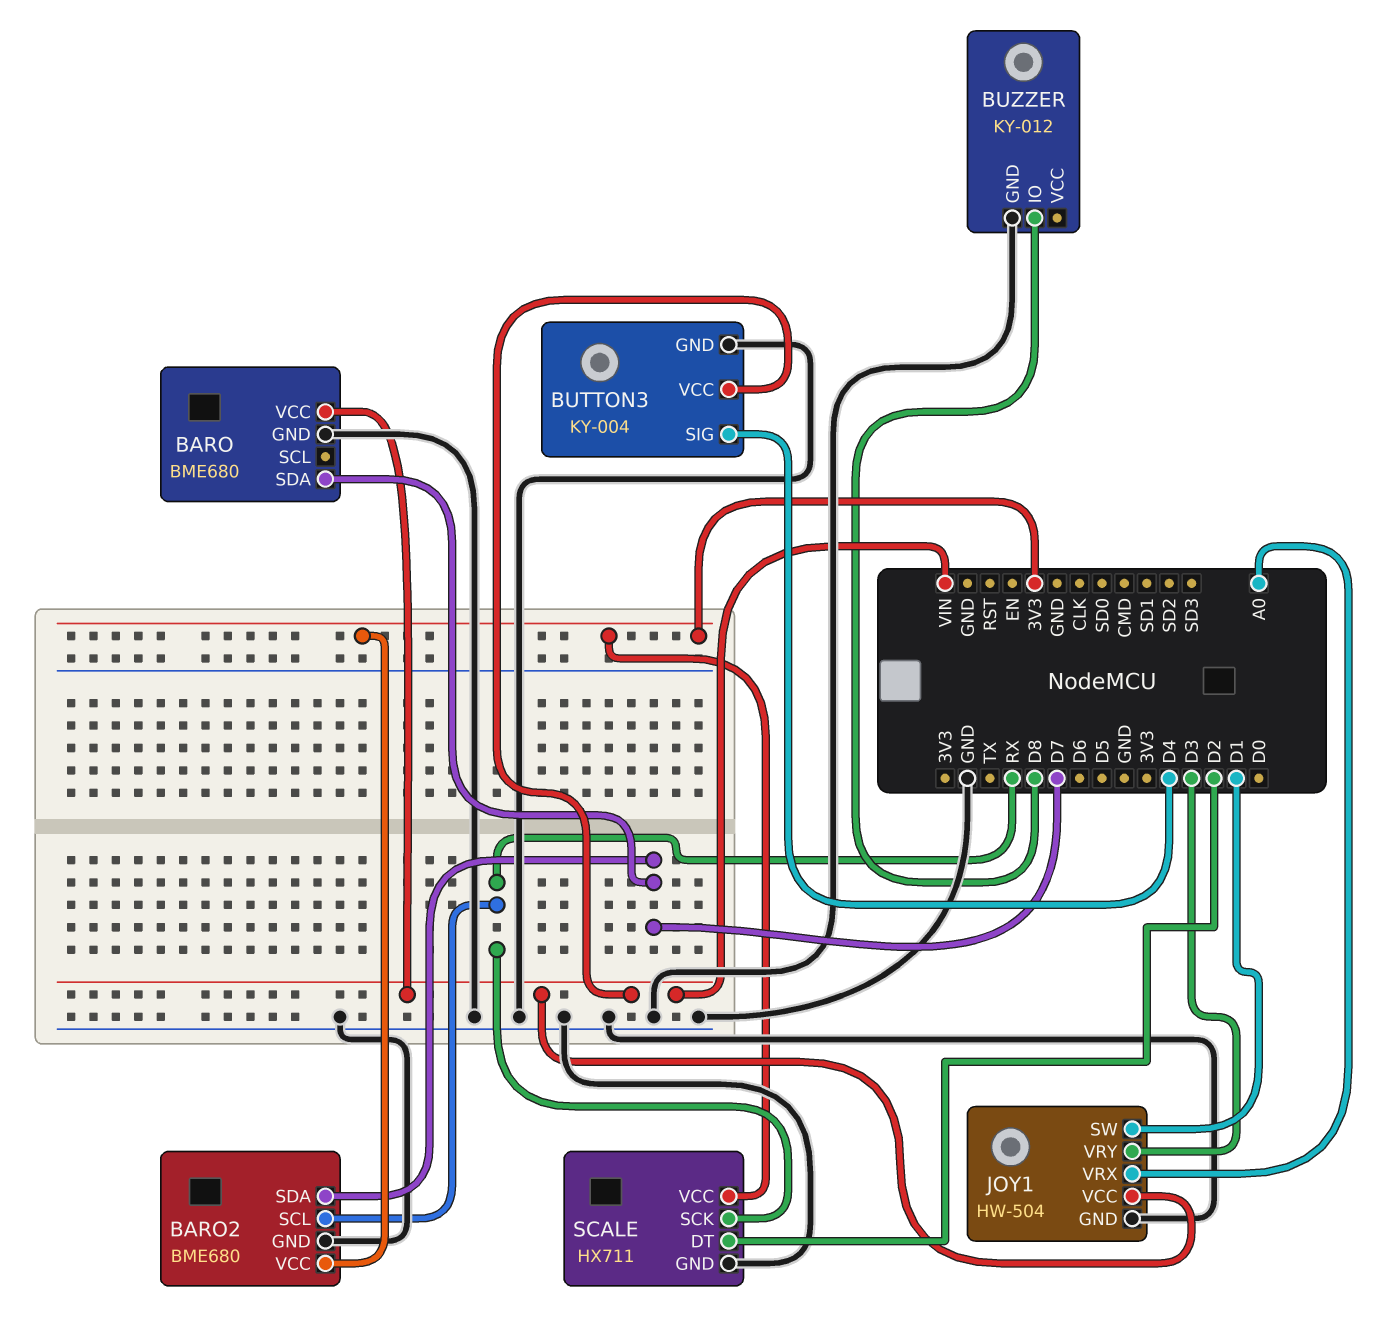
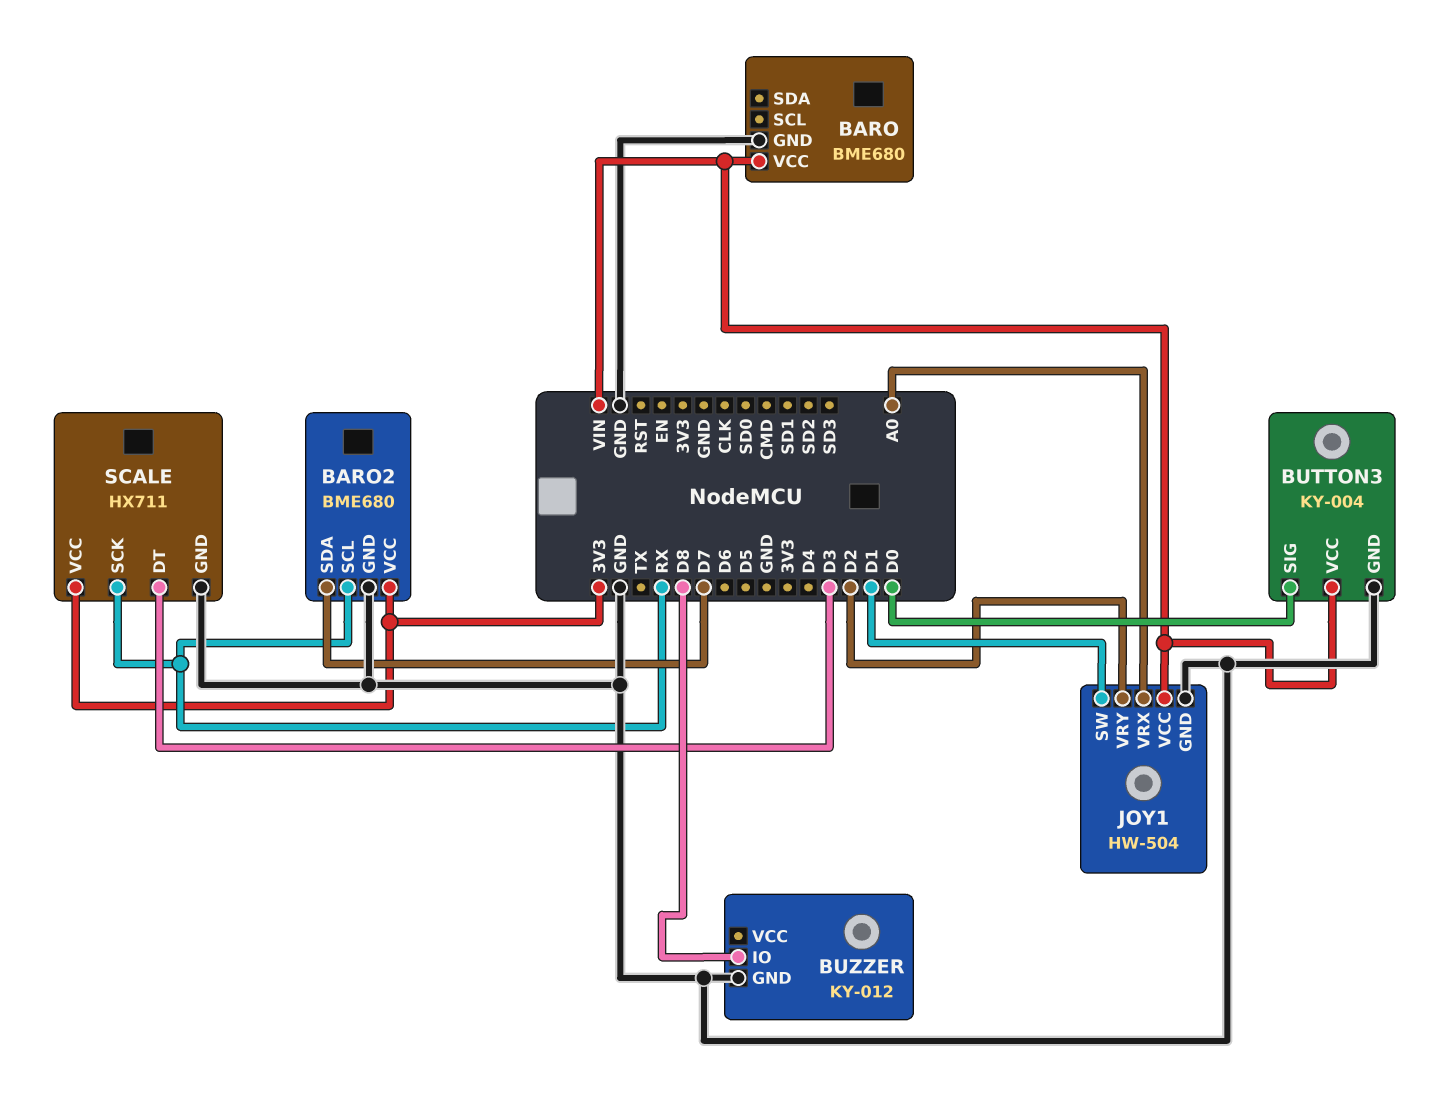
BARO pin SDA: D7 -> none
BUTTON3 pin SIG: D4 -> D0
JOY1 pin VRY: D3 -> D2
SCALE pin DT: D2 -> D3

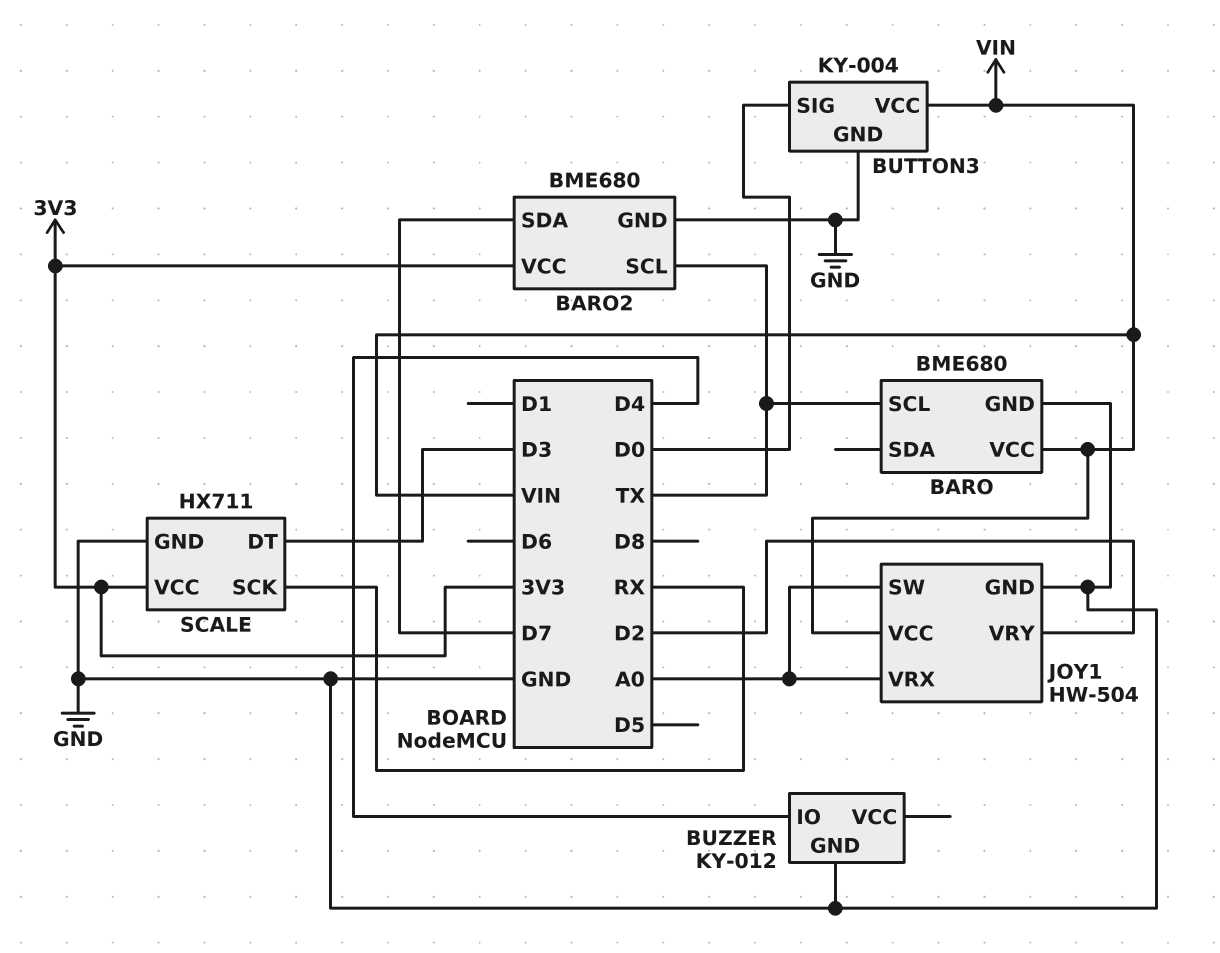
BARO pin SCL: none -> TX
BARO2 pin SCL: RX -> TX
BUZZER pin IO: D8 -> D4
JOY1 pin SW: D1 -> A0

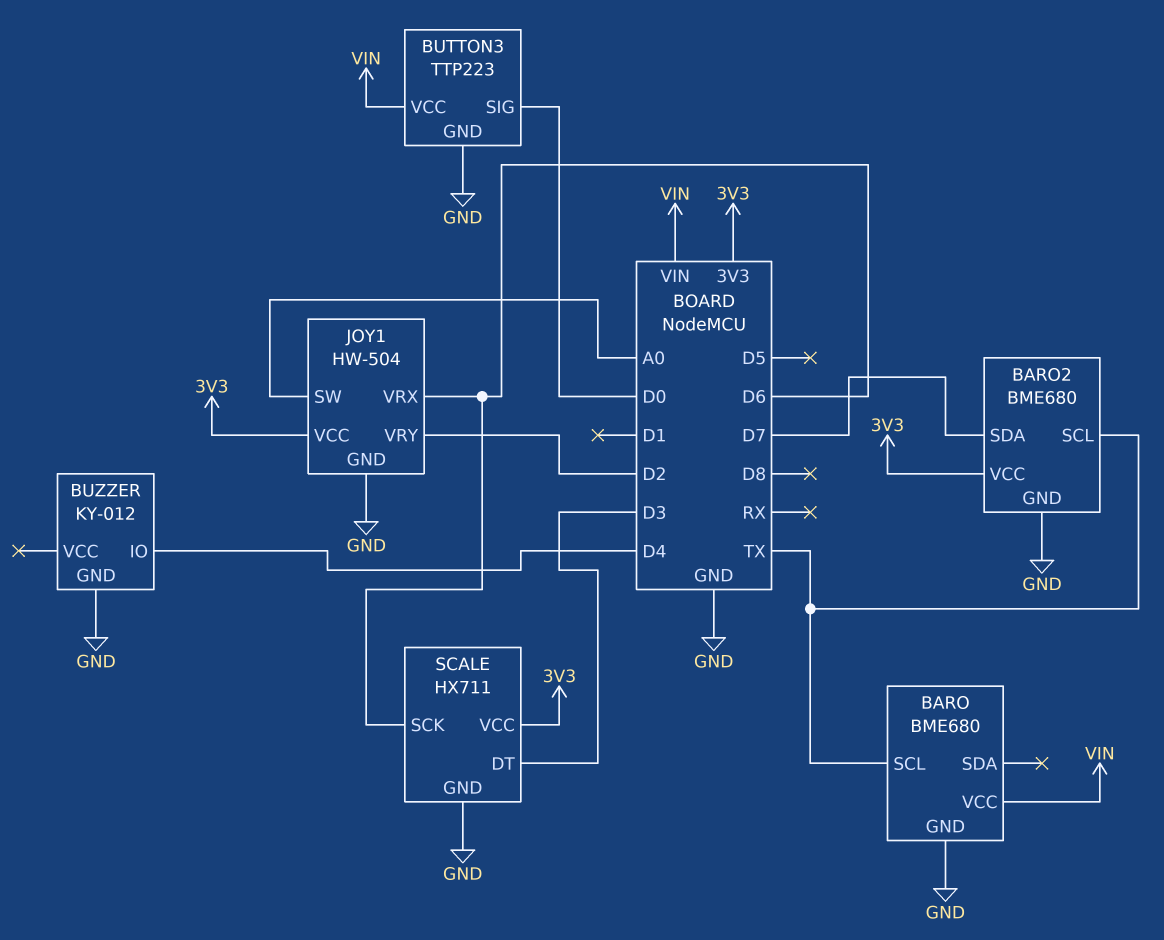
BUTTON3: KY-004 -> TTP223
JOY1 pin VCC: VIN -> 3V3
JOY1 pin VRX: A0 -> D6
SCALE pin SCK: RX -> D6

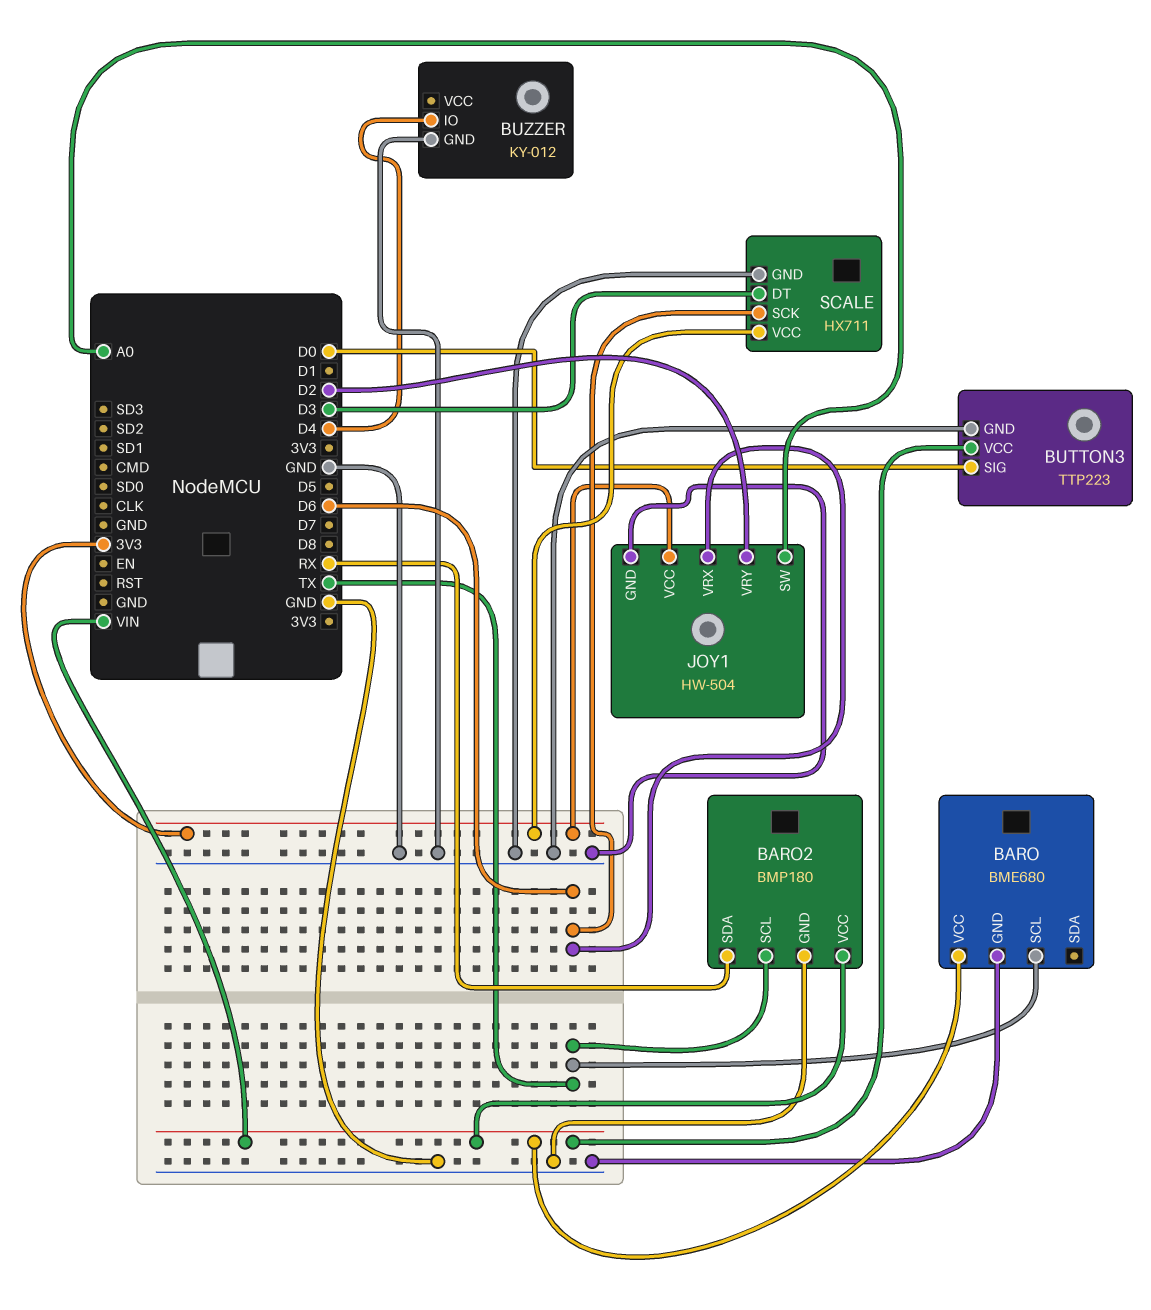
BARO2: BME680 -> BMP180
BARO2 pin SDA: D7 -> RX
BARO2 pin VCC: 3V3 -> VIN

